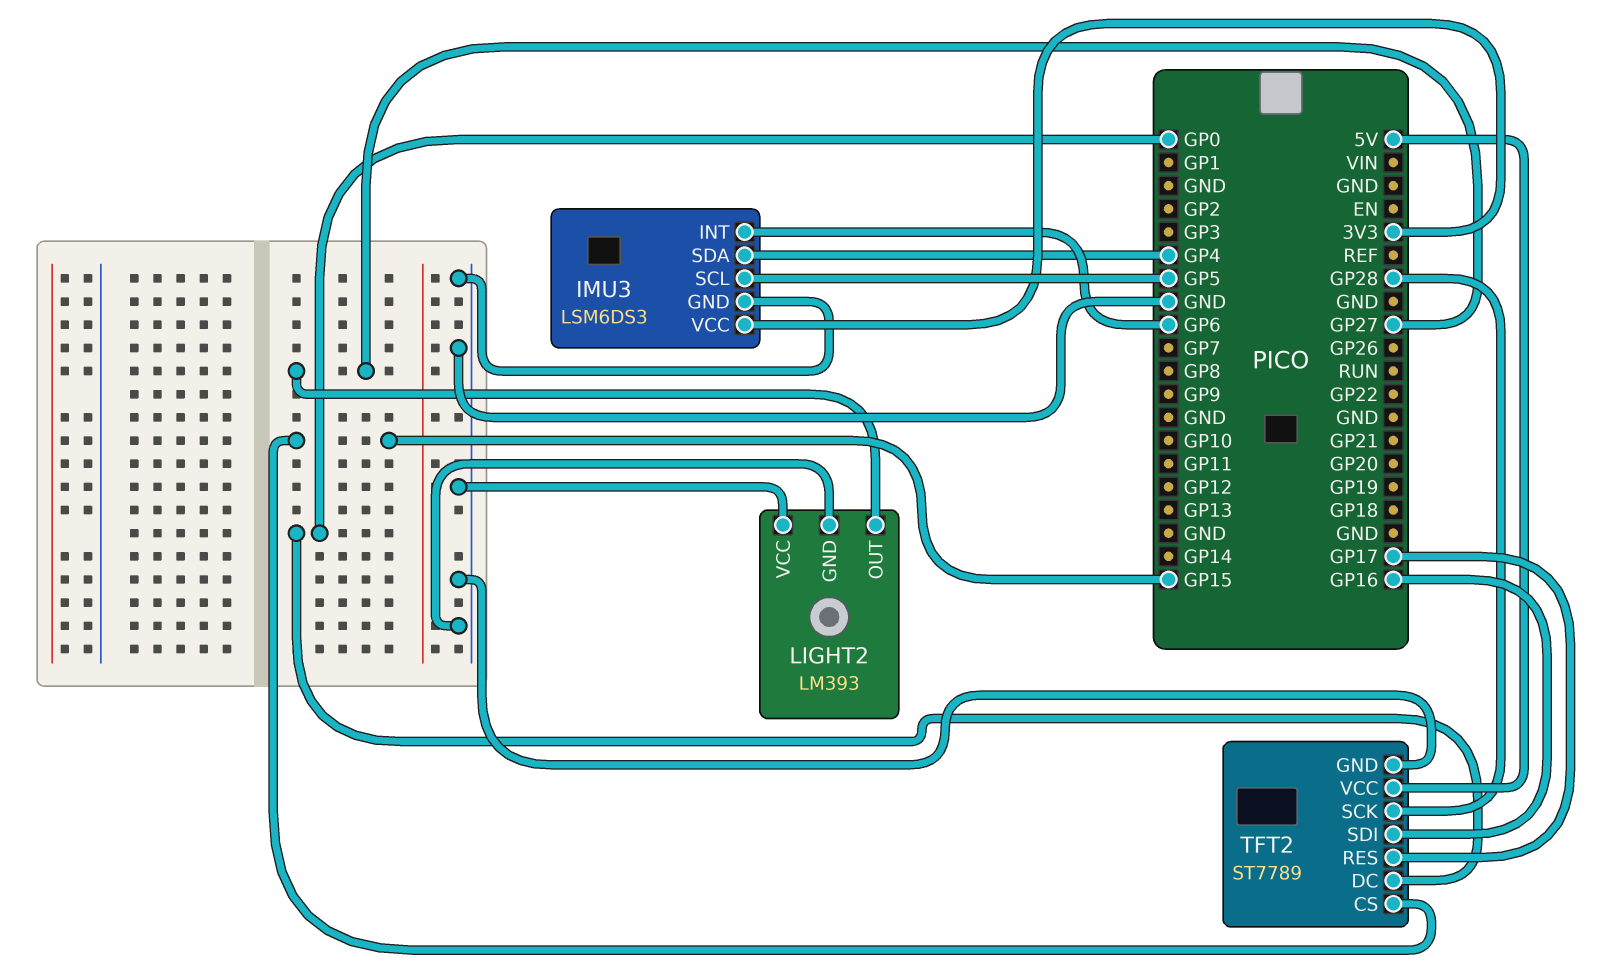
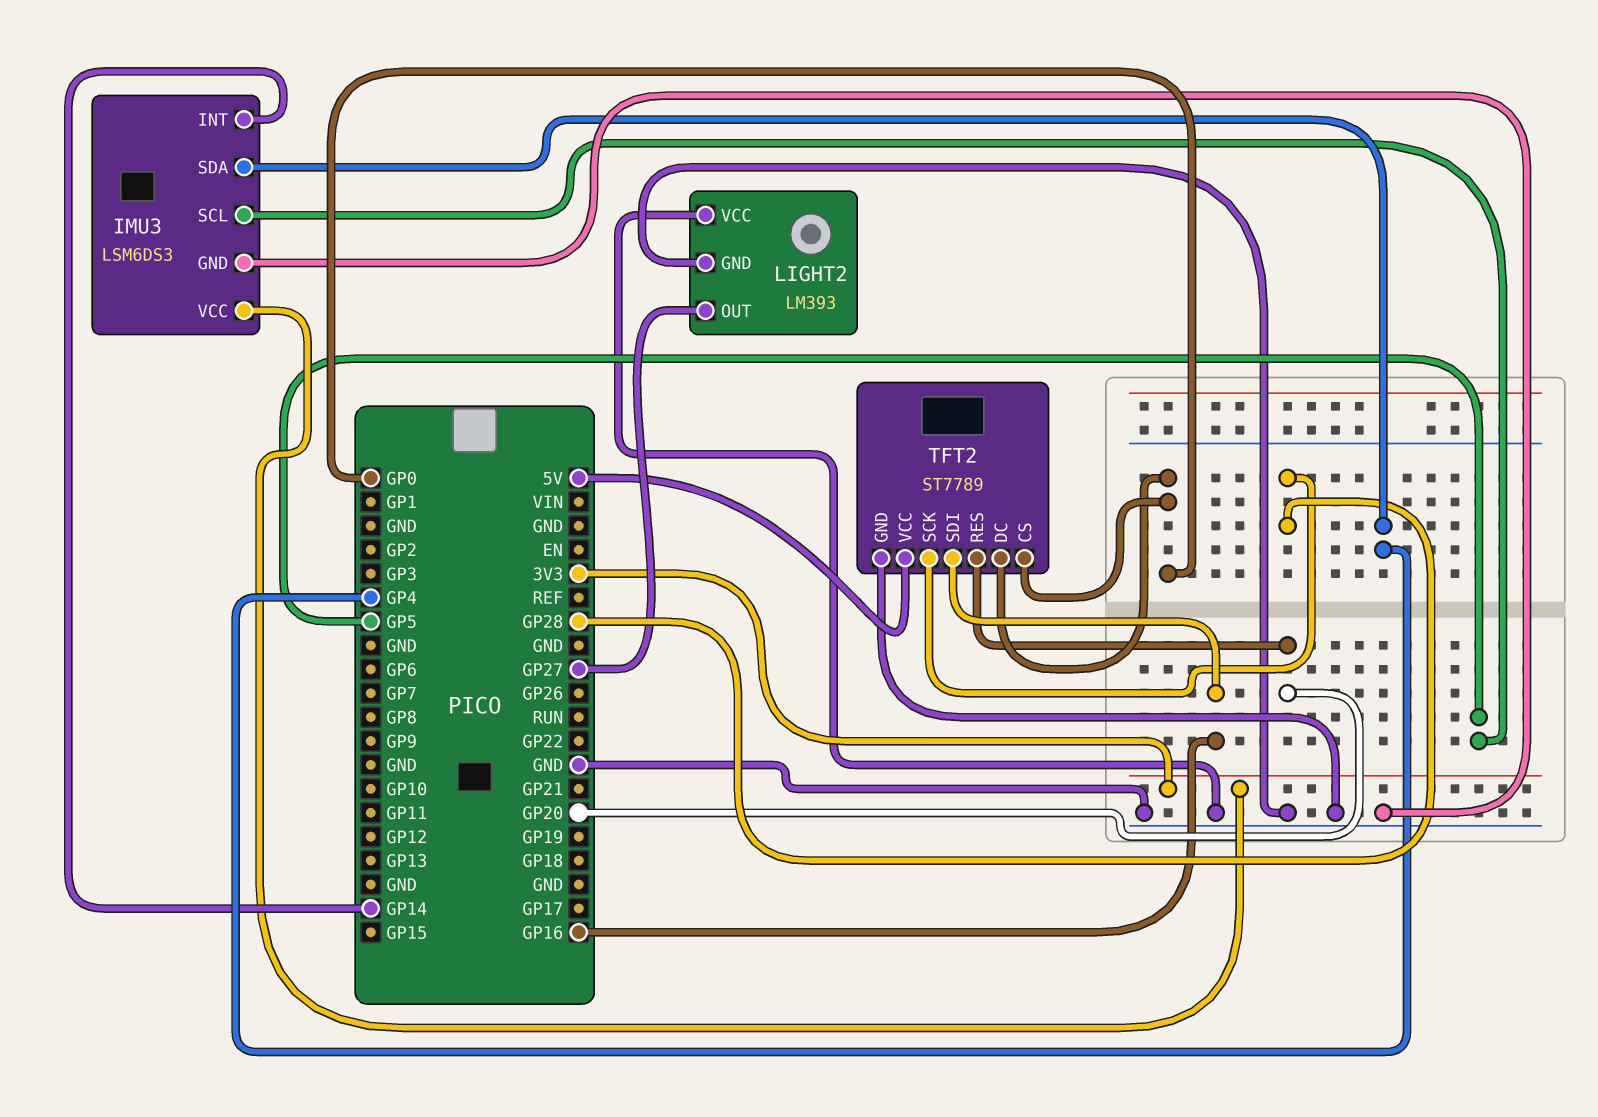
IMU3 pin INT: GP6 -> GP14
TFT2 pin CS: GP15 -> GP0
TFT2 pin RES: GP17 -> GP20

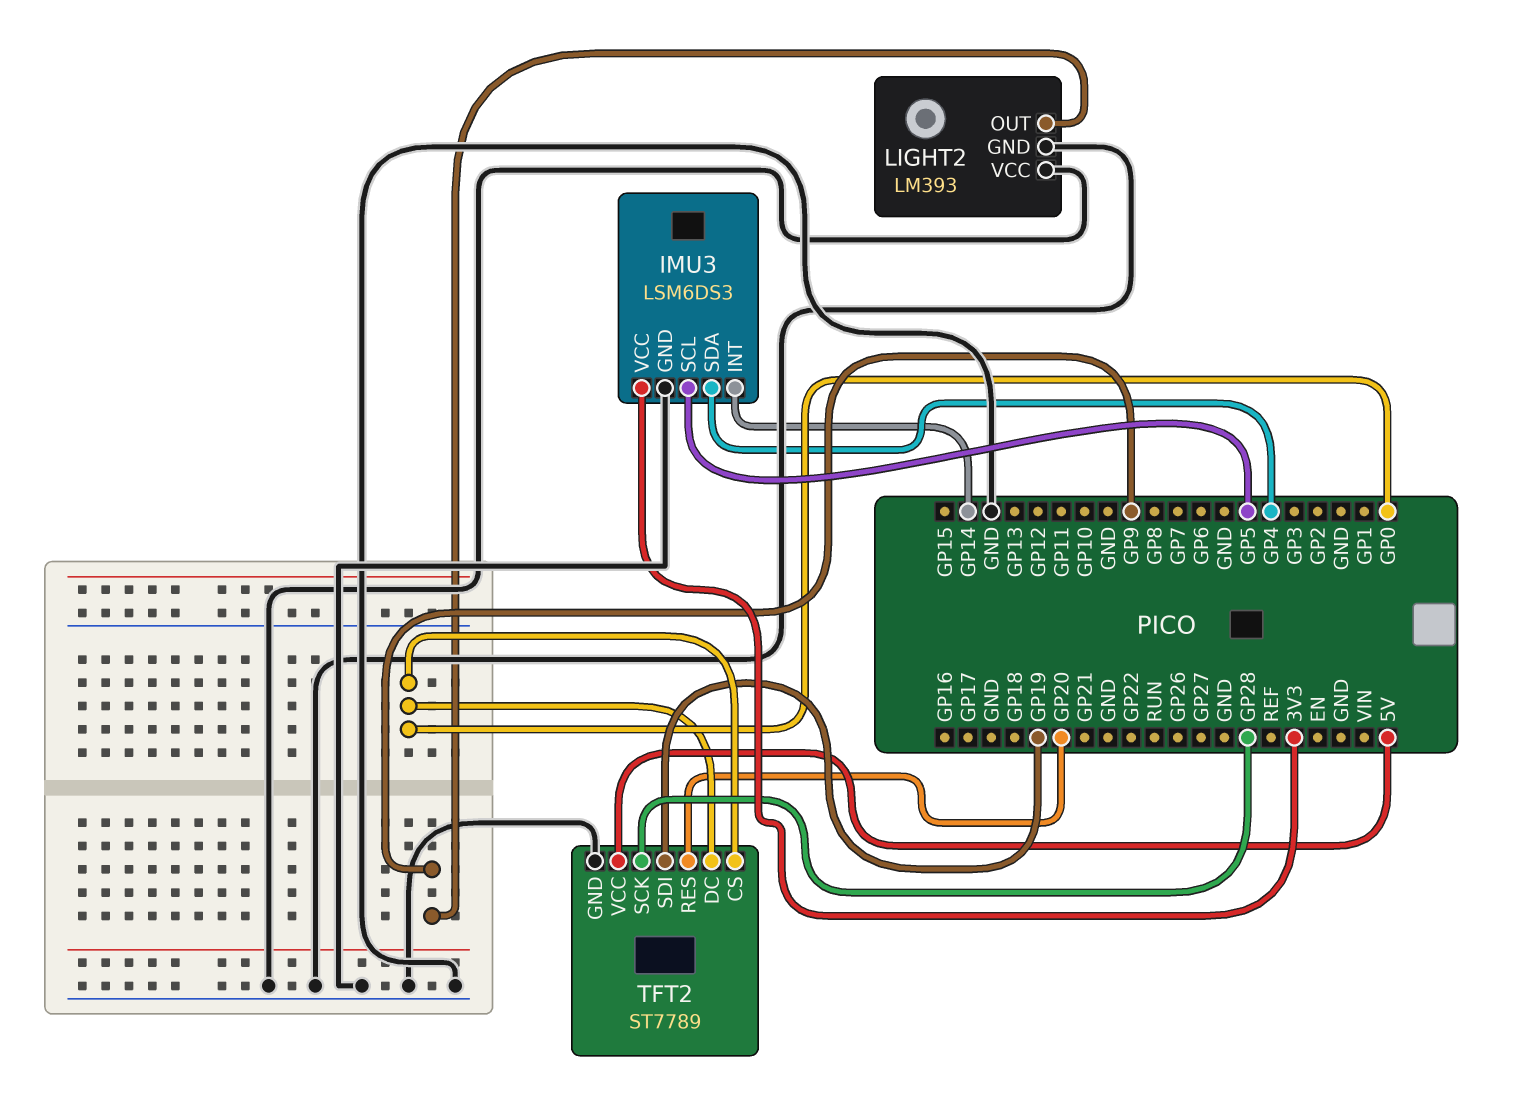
LIGHT2 pin OUT: GP27 -> GP9
TFT2 pin SDI: GP16 -> GP19

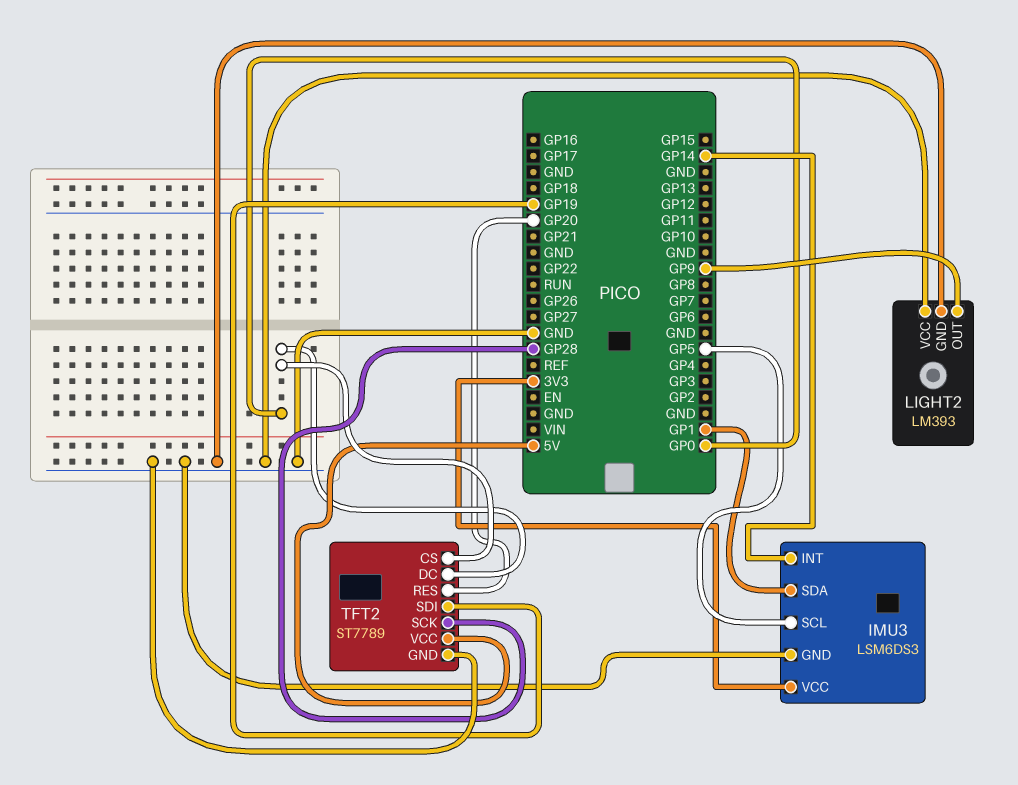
IMU3 pin SDA: GP4 -> GP1

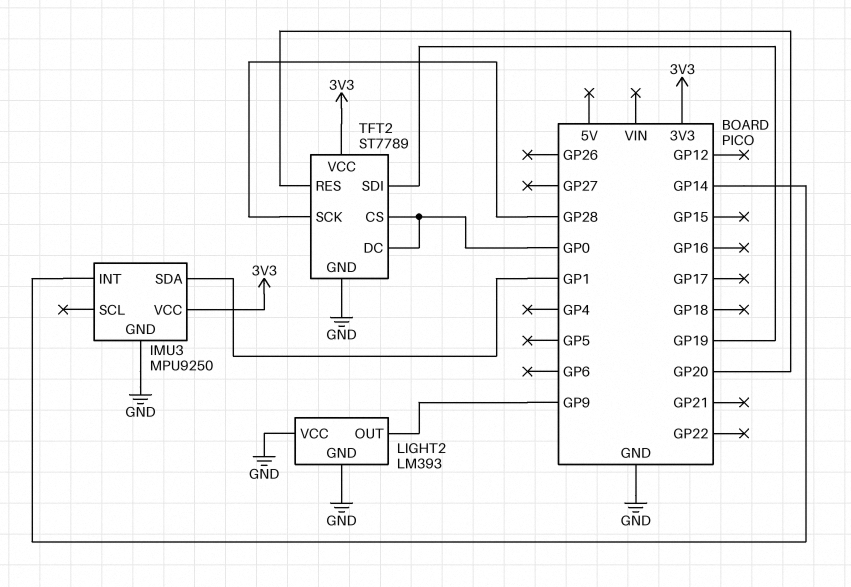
IMU3: LSM6DS3 -> MPU9250
IMU3 pin SCL: GP5 -> none
TFT2 pin VCC: 5V -> 3V3

